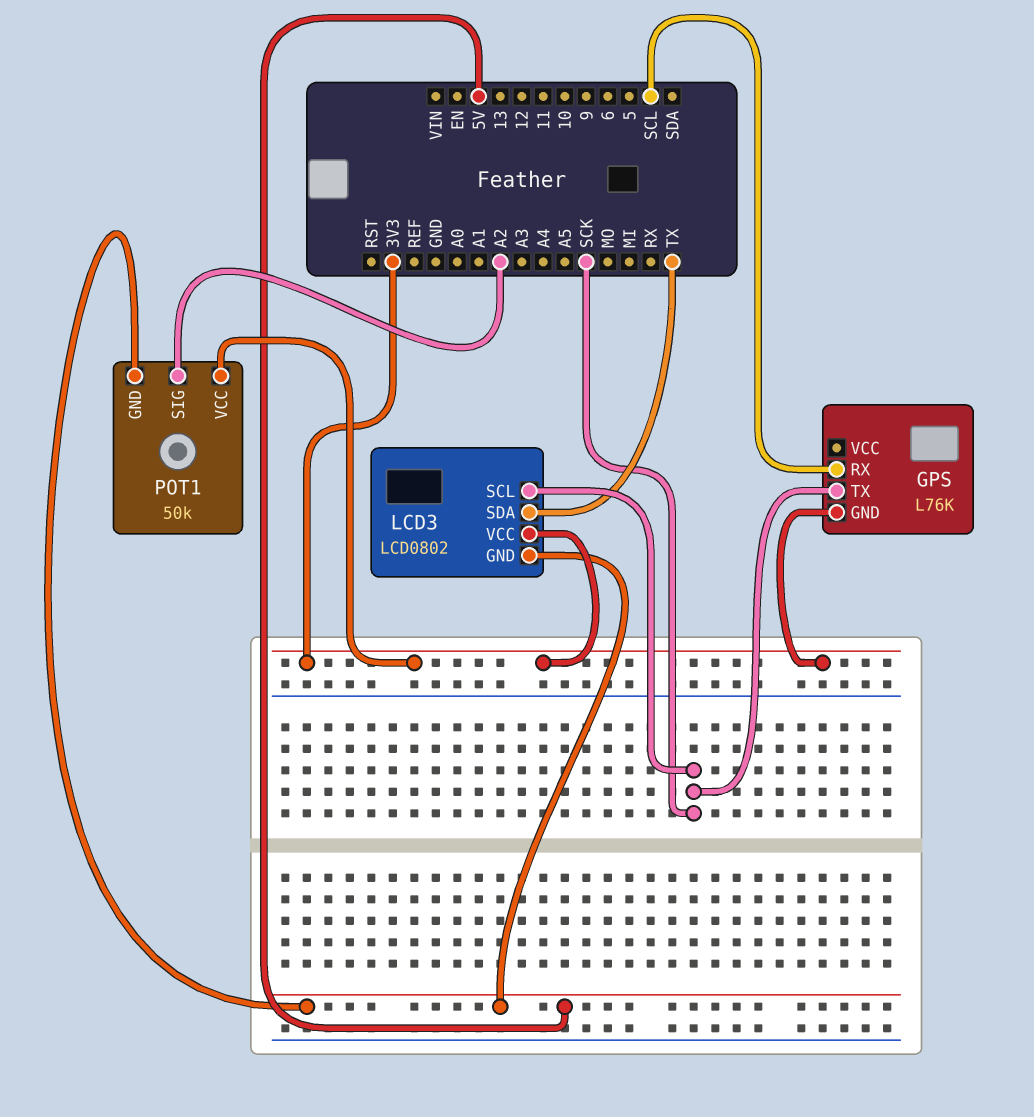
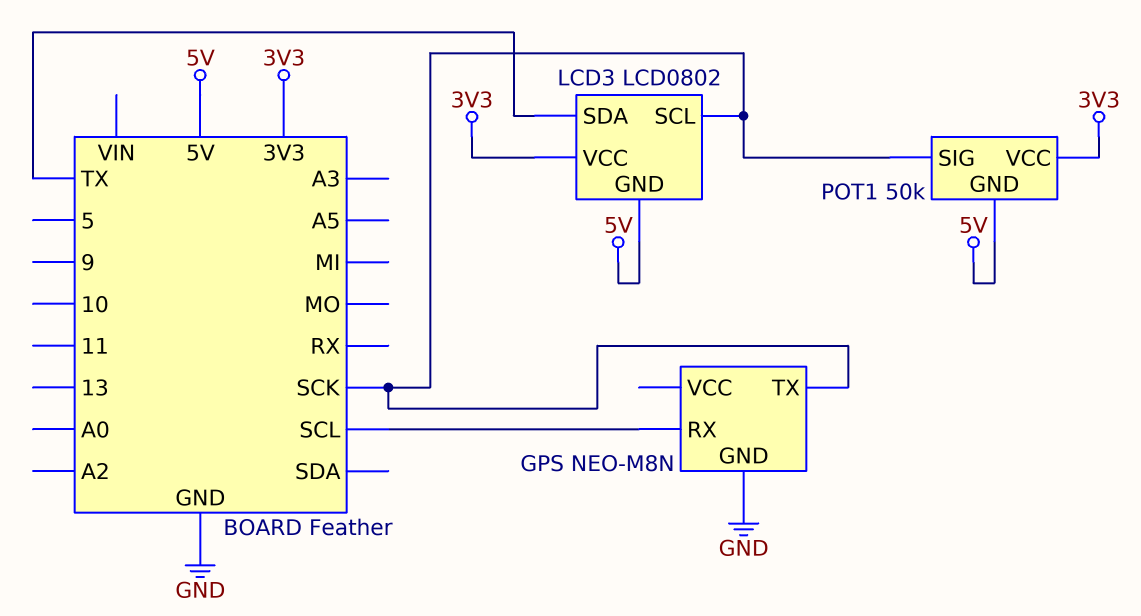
GPS: L76K -> NEO-M8N
GPS pin GND: 3V3 -> GND
POT1 pin SIG: A2 -> SCK

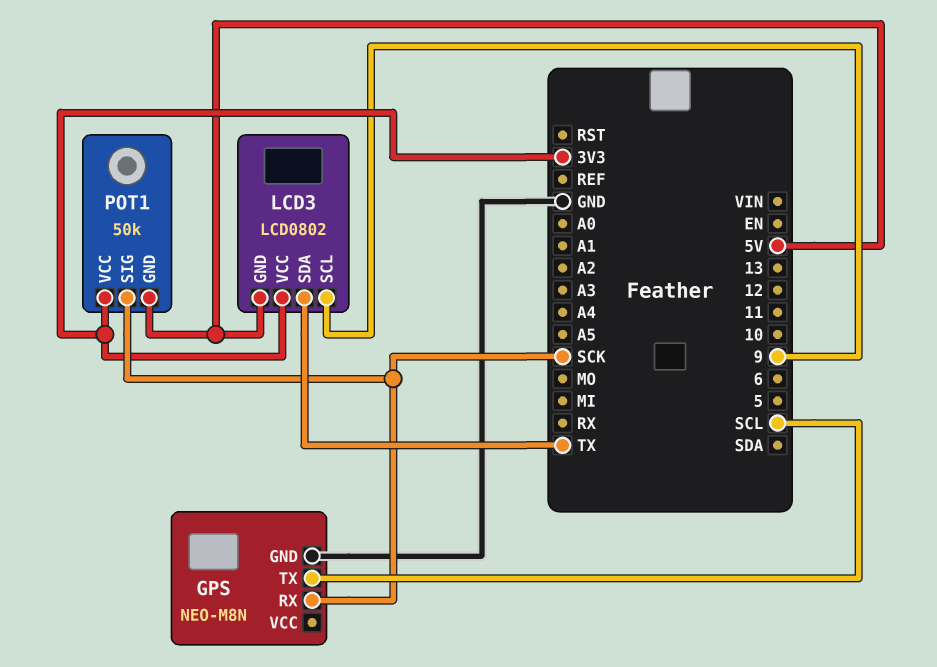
GPS pin RX: SCL -> SCK
GPS pin TX: SCK -> SCL
LCD3 pin SCL: SCK -> 9

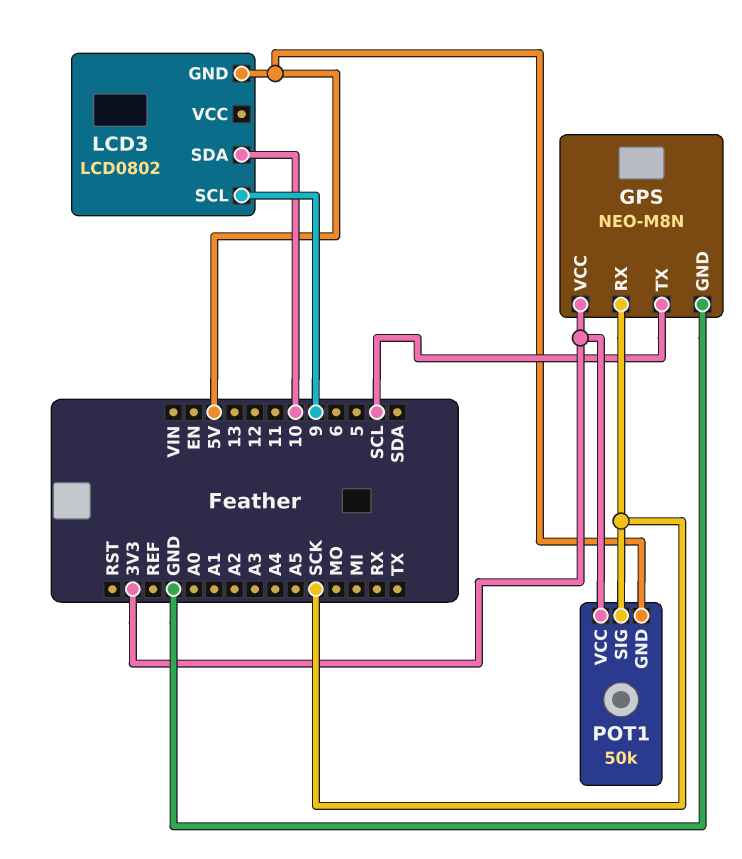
GPS pin VCC: none -> 3V3
LCD3 pin SDA: TX -> 10
LCD3 pin VCC: 3V3 -> none

